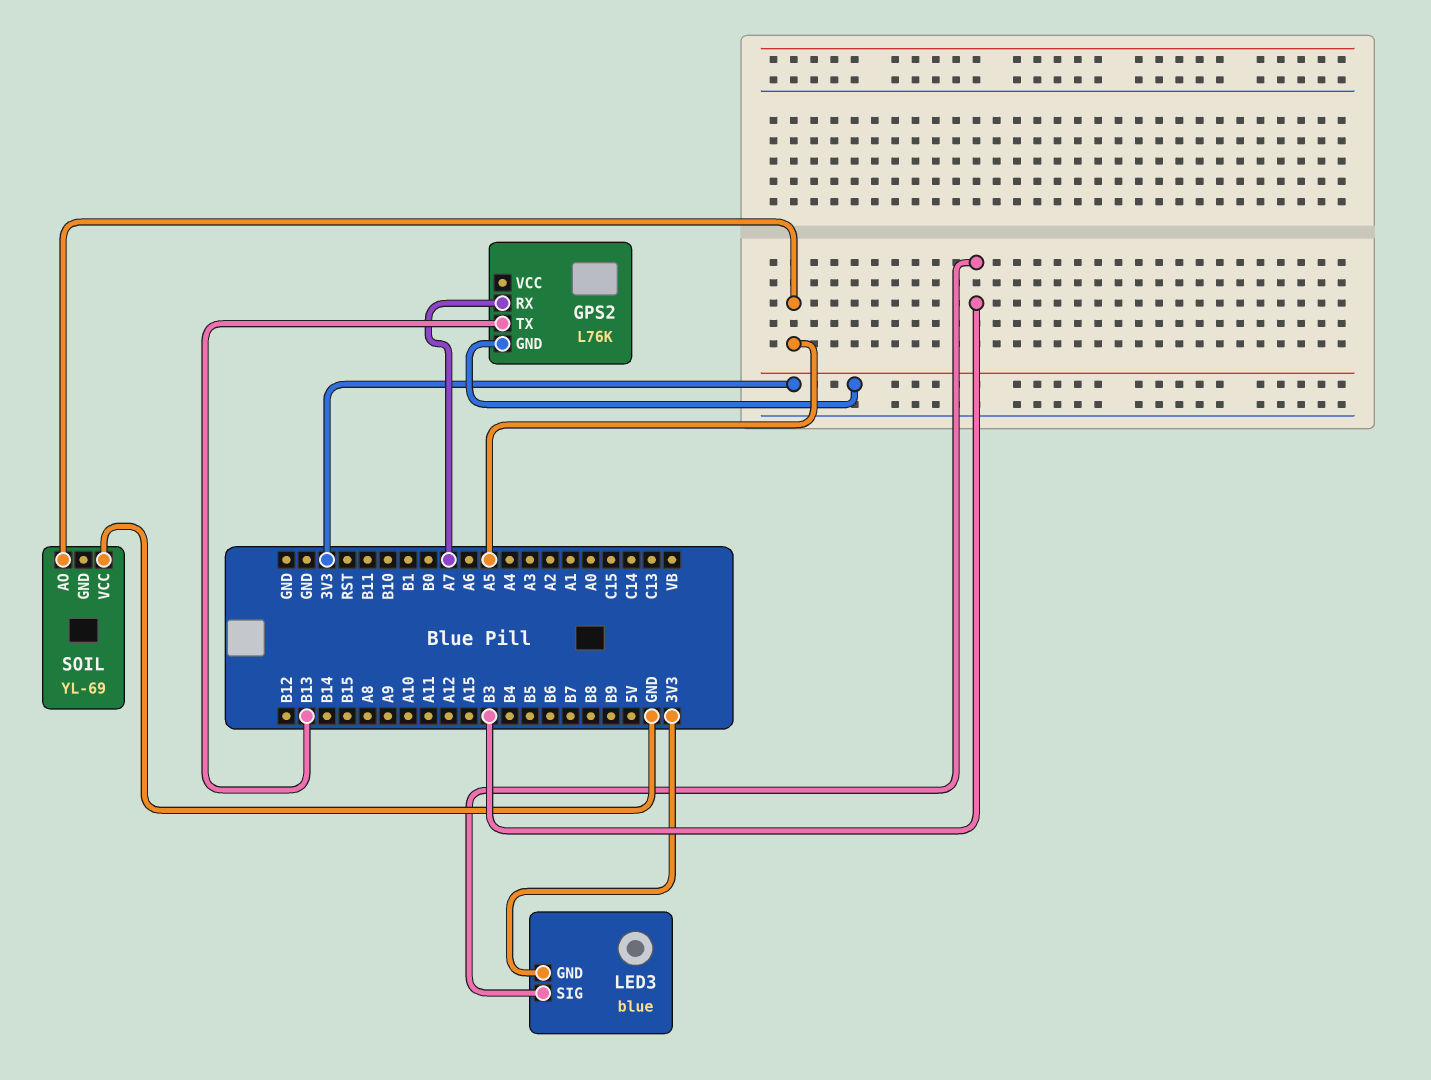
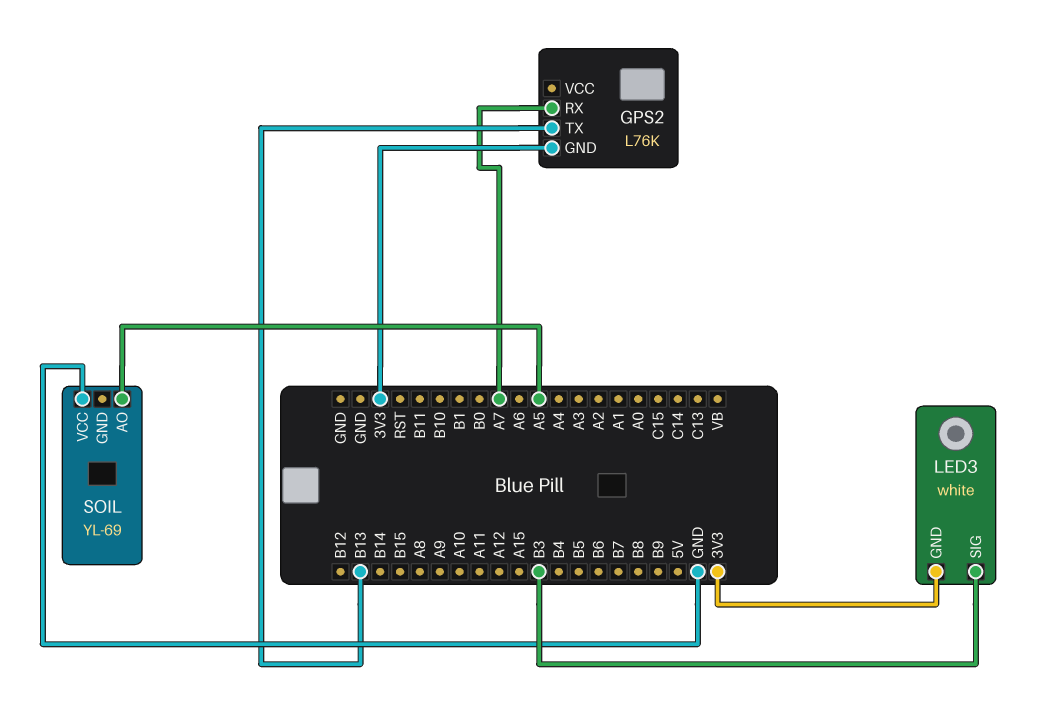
LED3: blue -> white

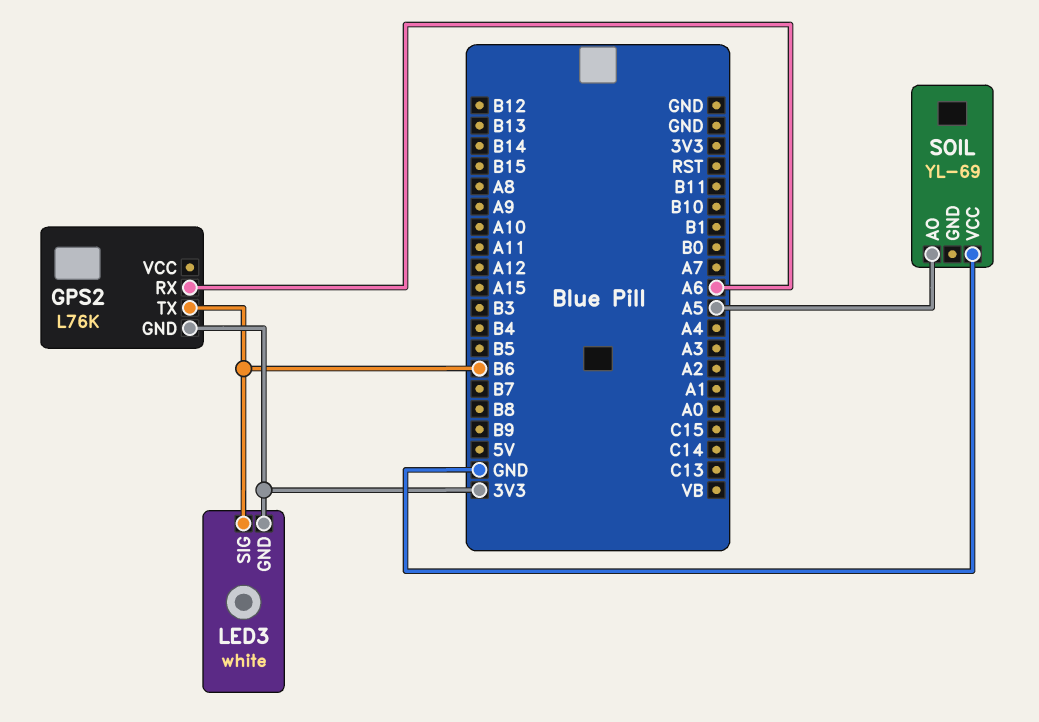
GPS2 pin RX: A7 -> A6
GPS2 pin TX: B13 -> B6
LED3 pin SIG: B3 -> B6

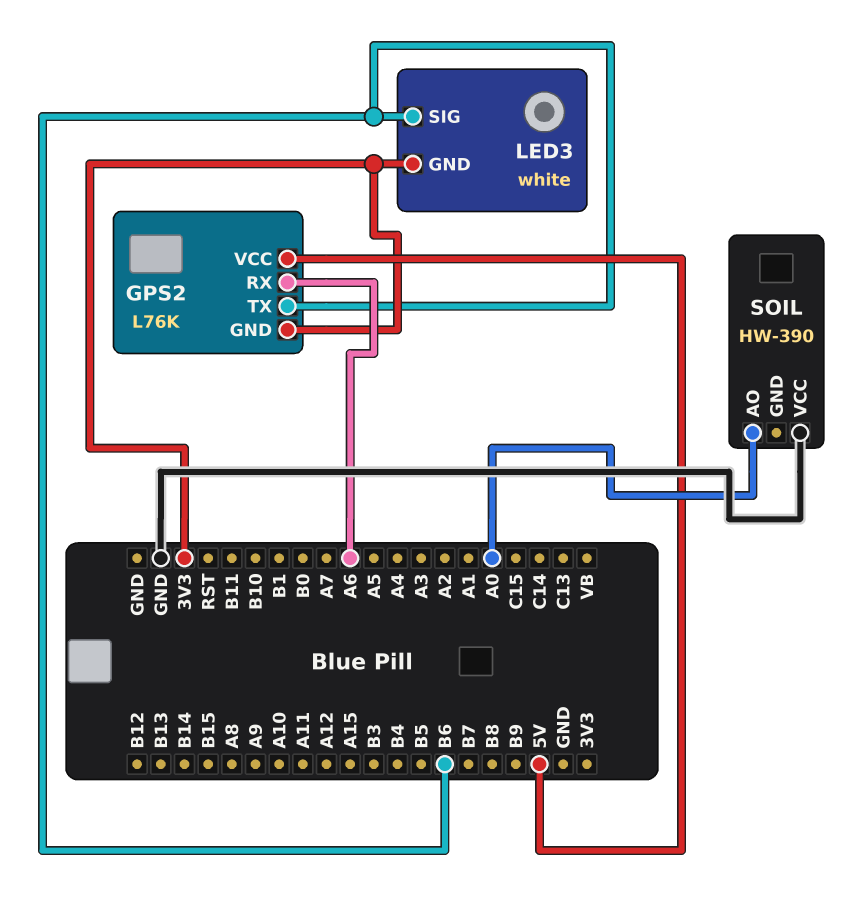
GPS2 pin VCC: none -> 5V
SOIL: YL-69 -> HW-390
SOIL pin AO: A5 -> A0

